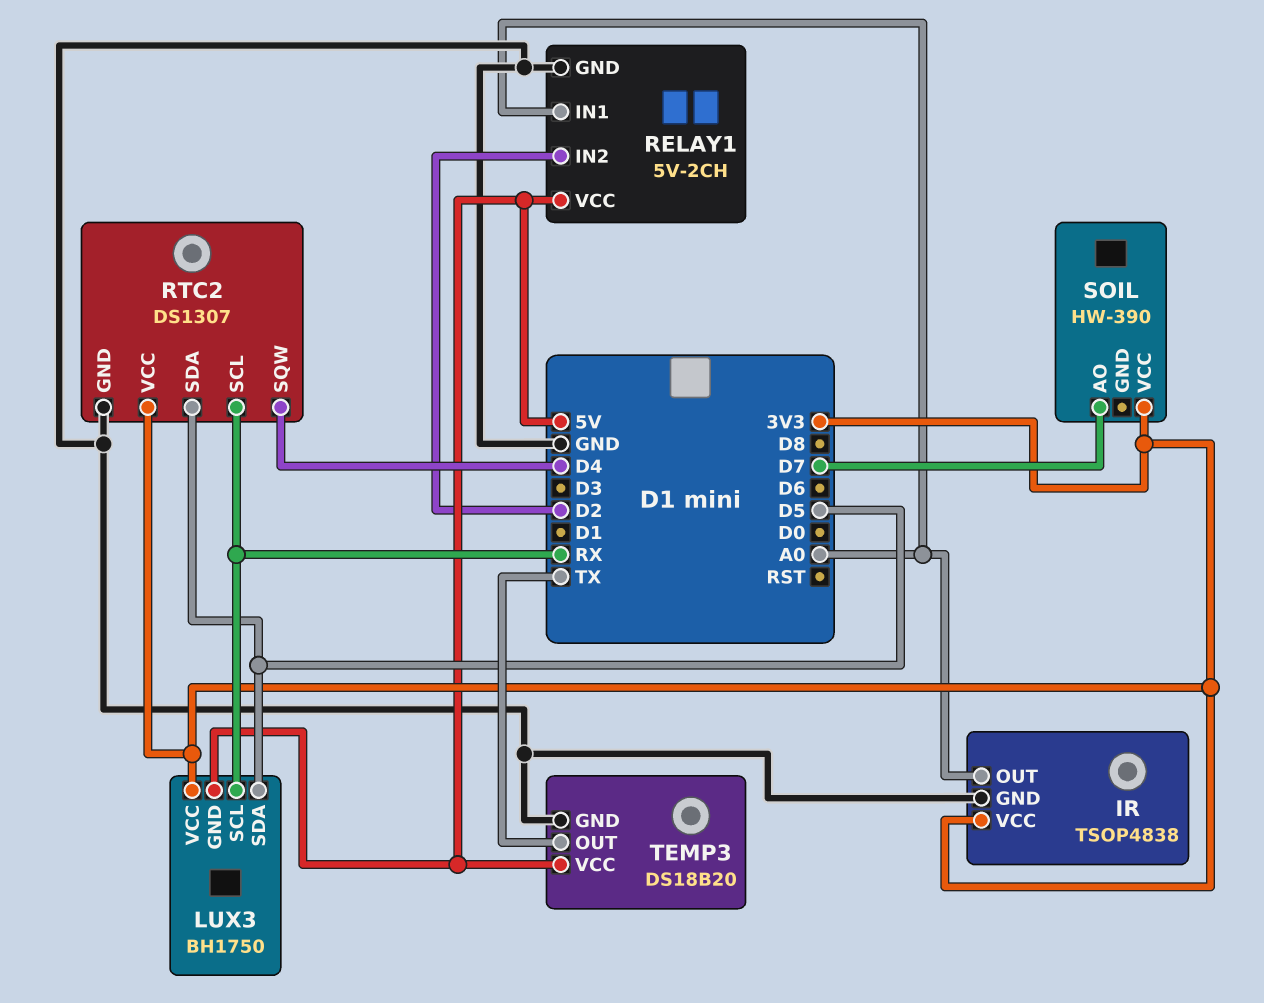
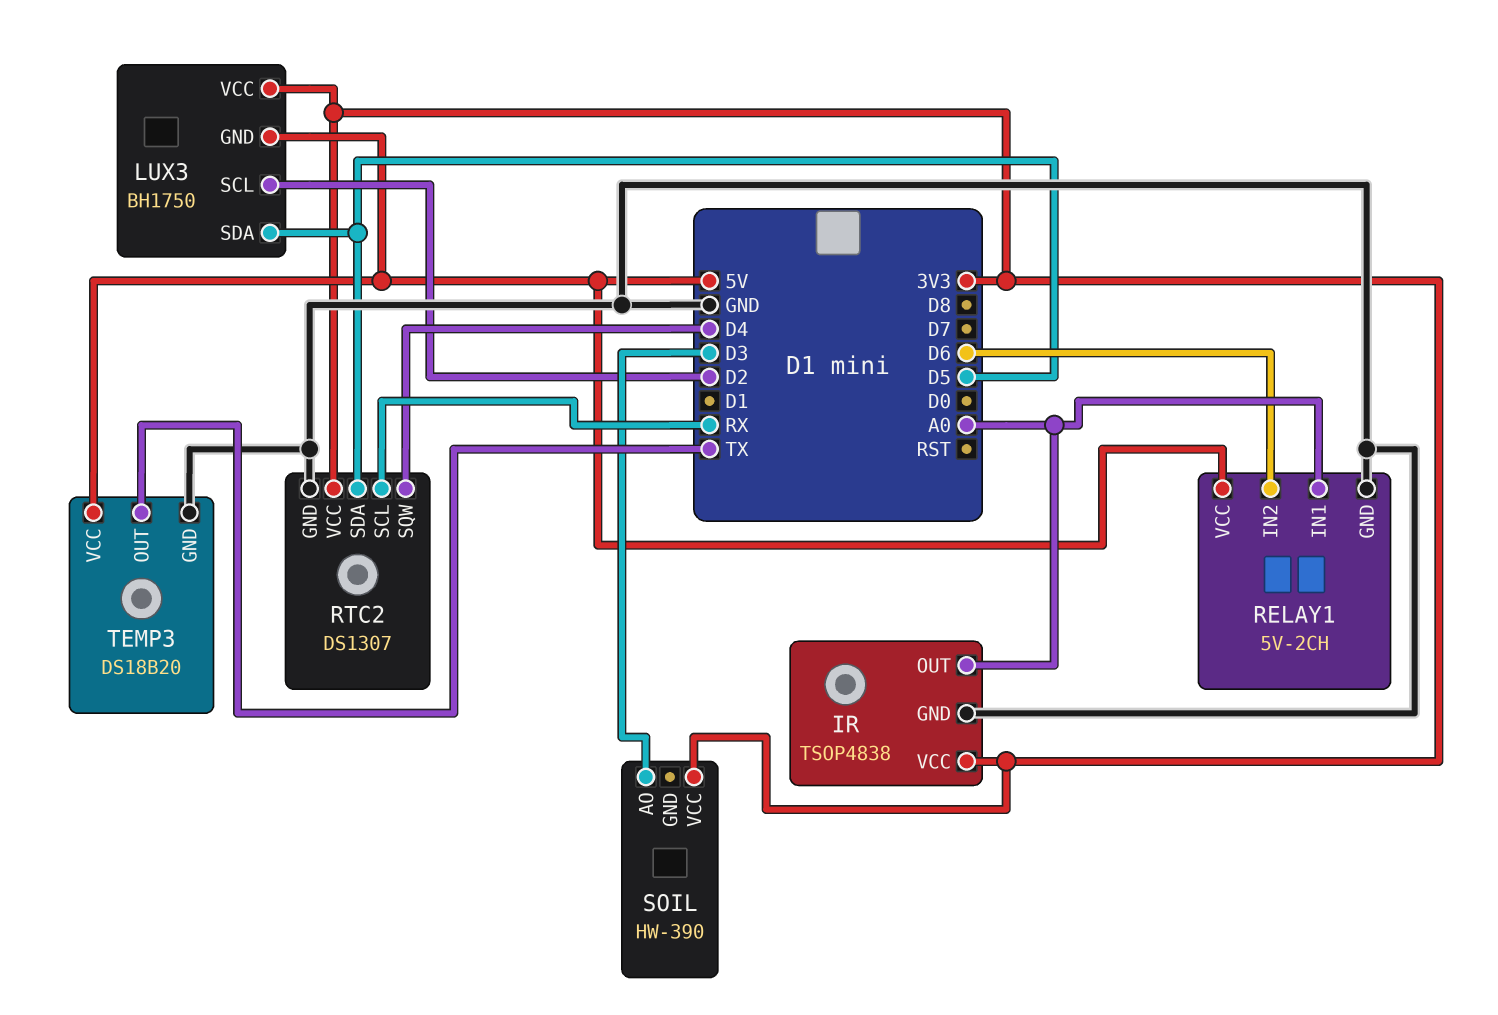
LUX3 pin SCL: RX -> D2
RELAY1 pin IN2: D2 -> D6
SOIL pin AO: D7 -> D3

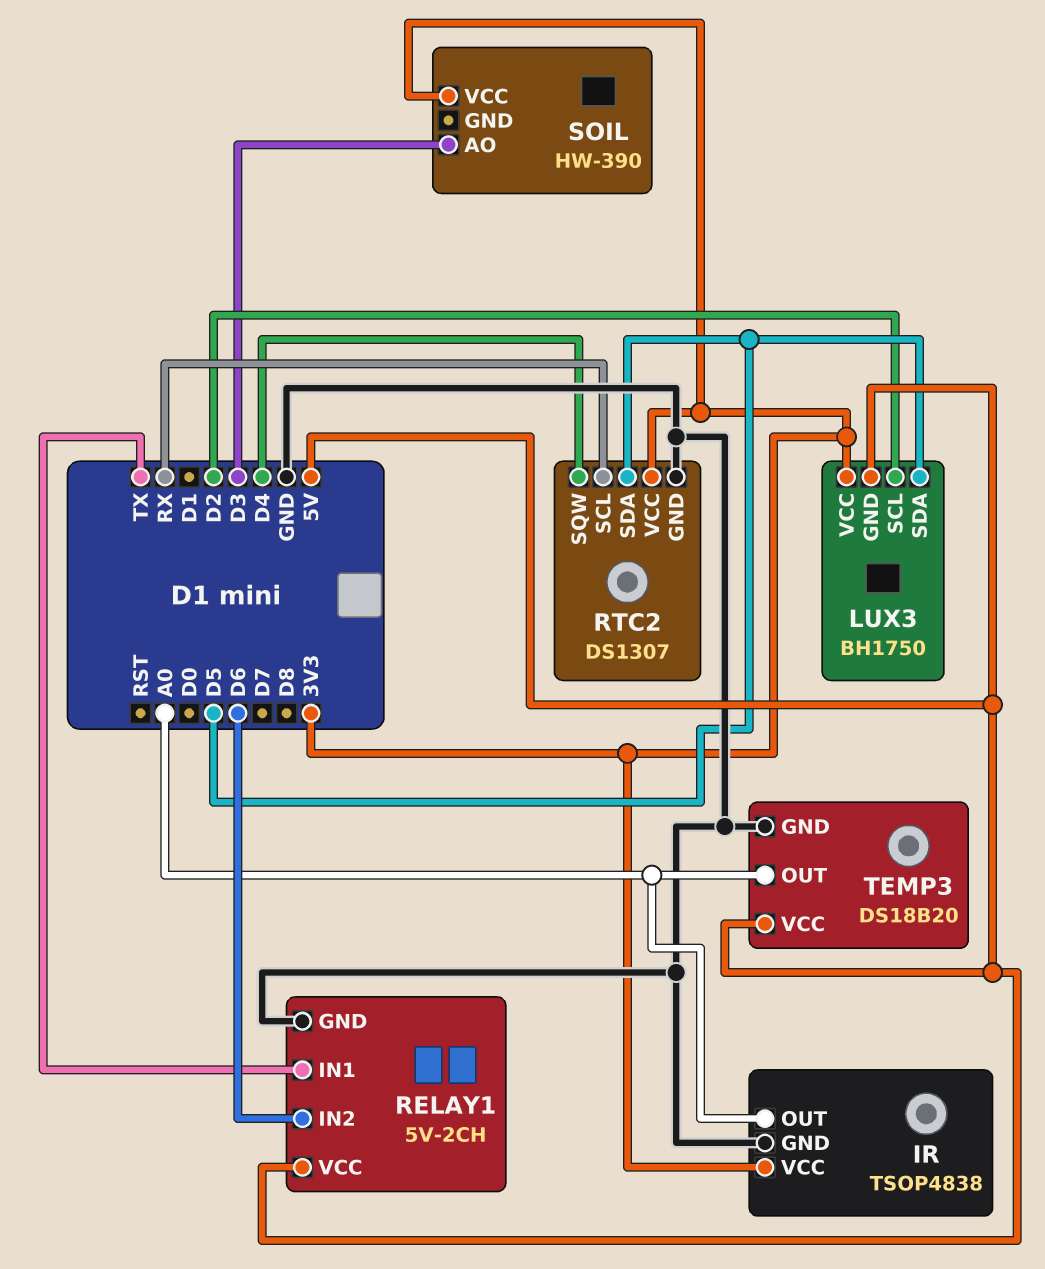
RELAY1 pin IN1: A0 -> TX
TEMP3 pin OUT: TX -> A0

